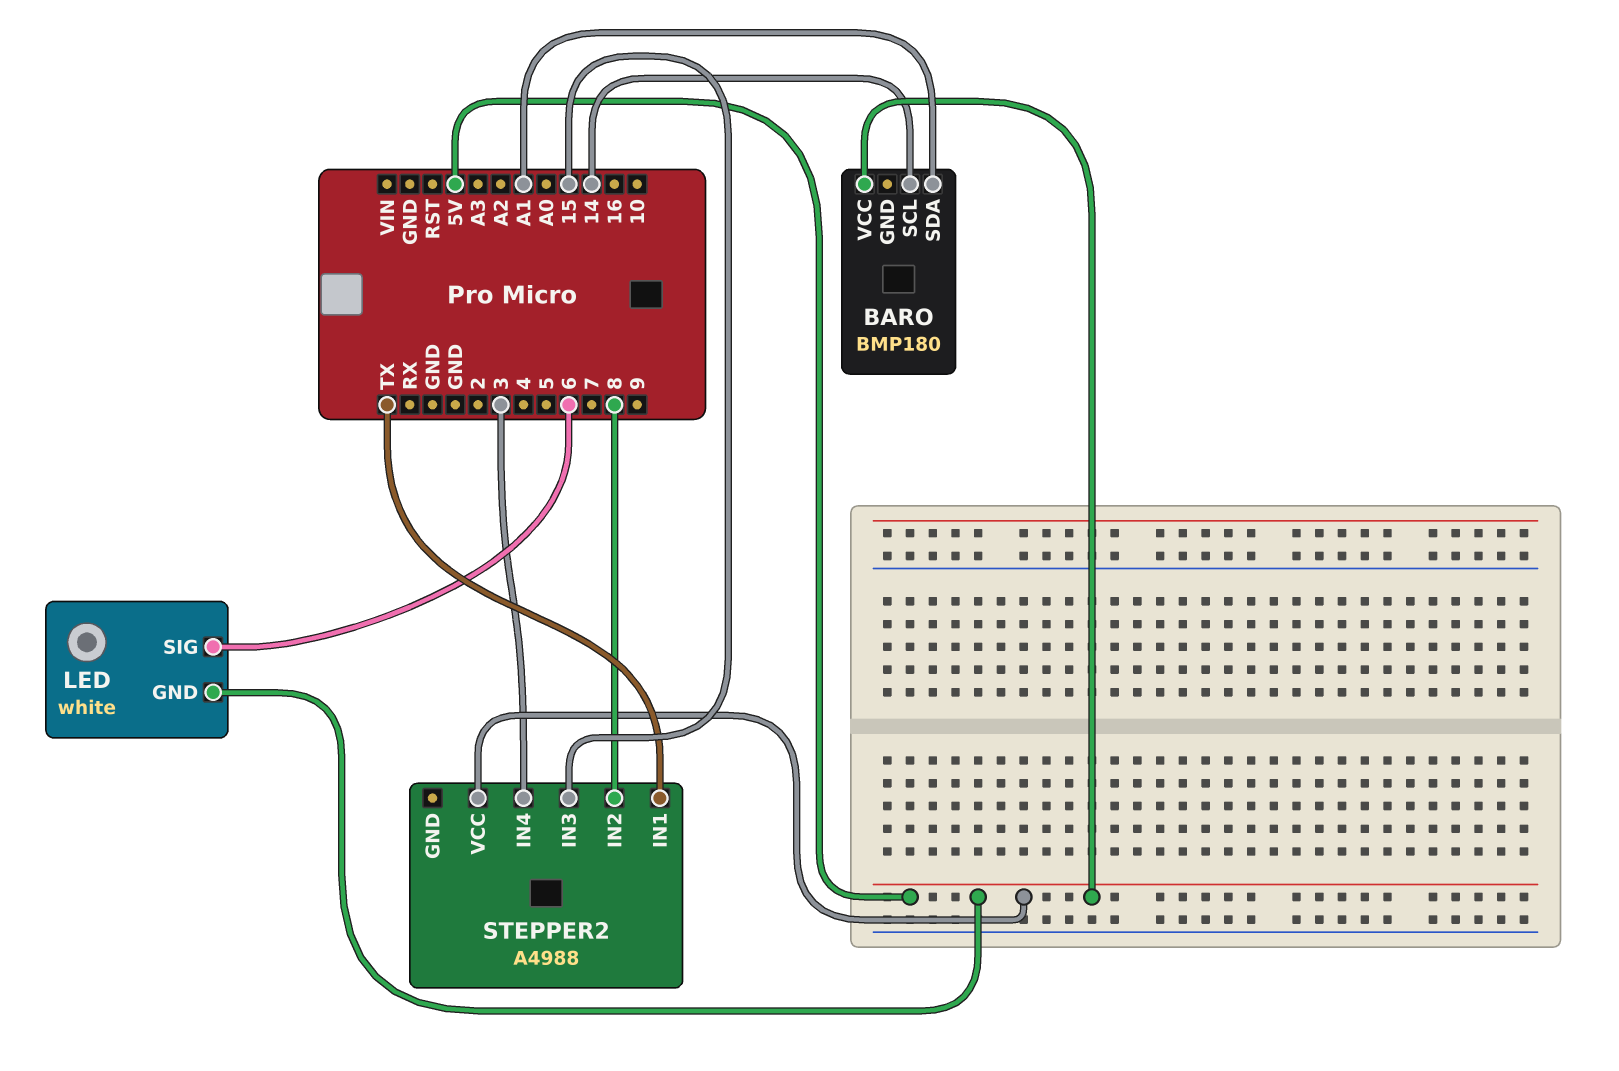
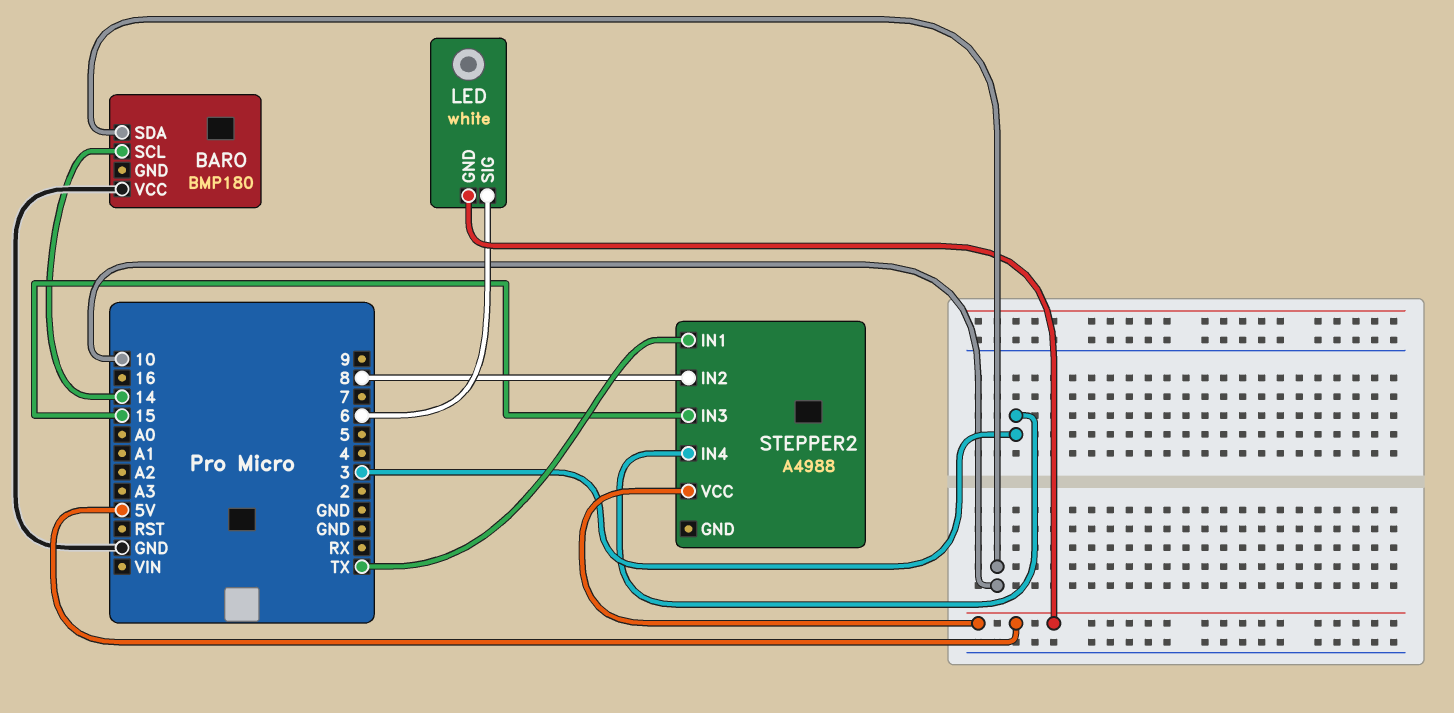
BARO pin SDA: A1 -> 10
BARO pin VCC: 5V -> GND

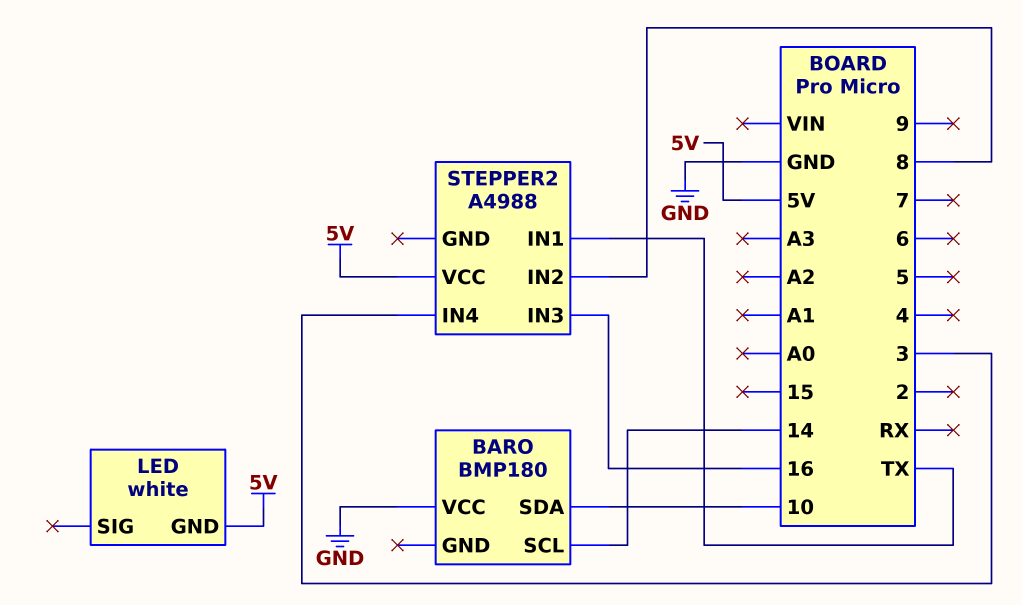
LED pin SIG: 6 -> none
STEPPER2 pin IN3: 15 -> 16

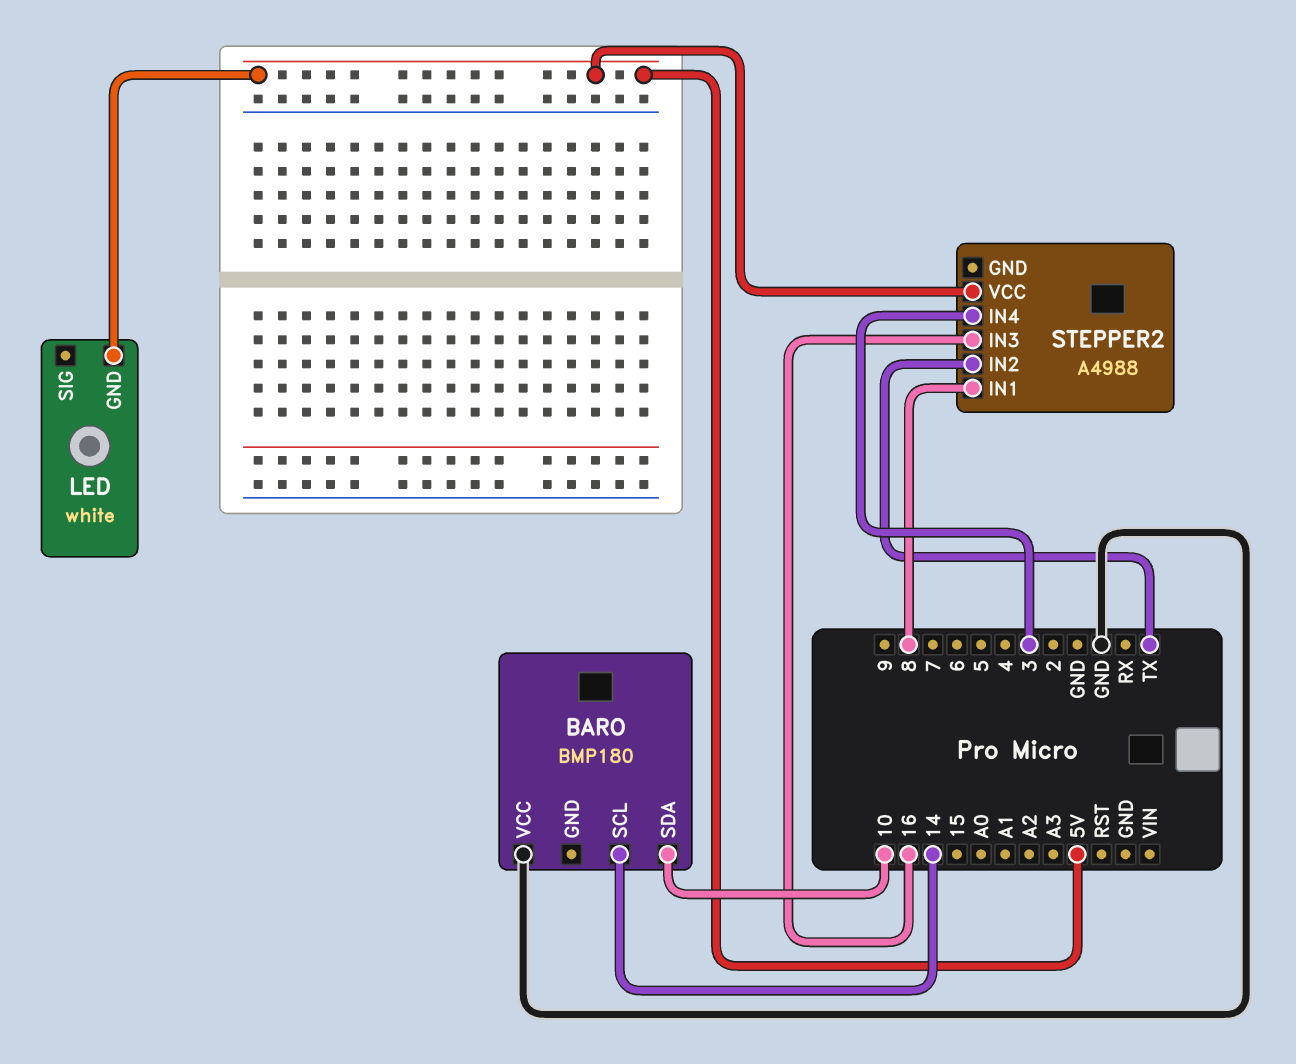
STEPPER2 pin IN1: TX -> 8
STEPPER2 pin IN2: 8 -> TX

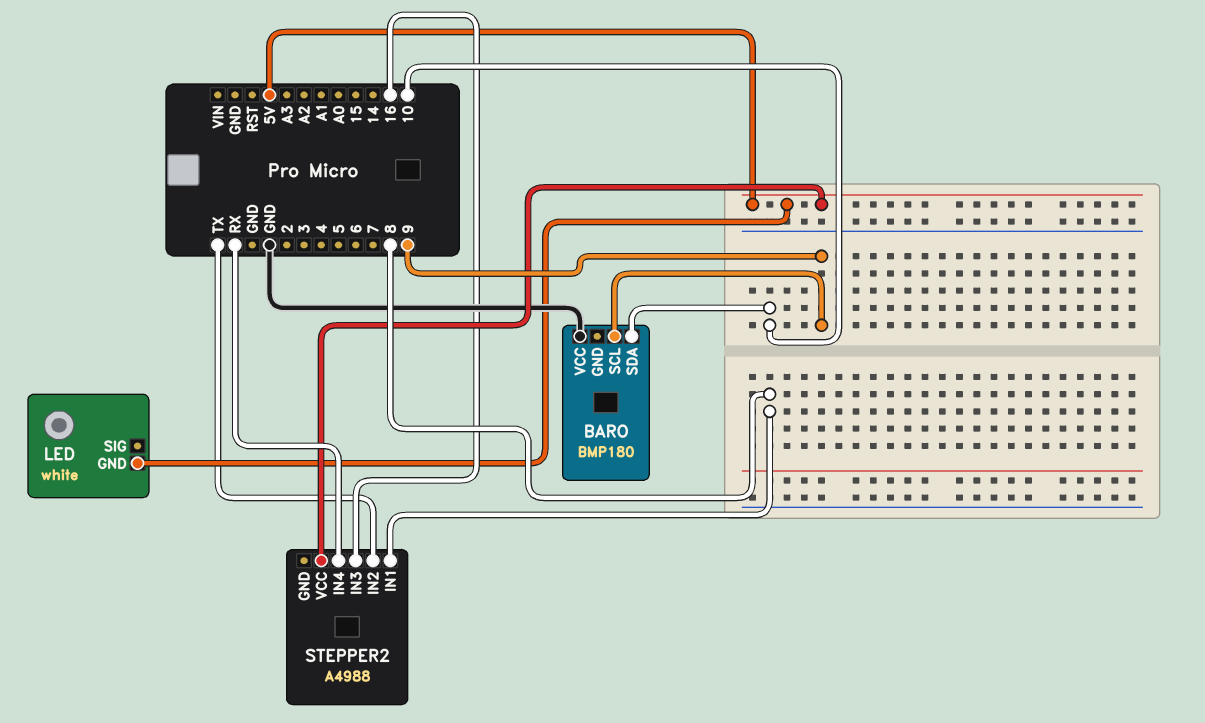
BARO pin SCL: 14 -> 9
STEPPER2 pin IN4: 3 -> RX

